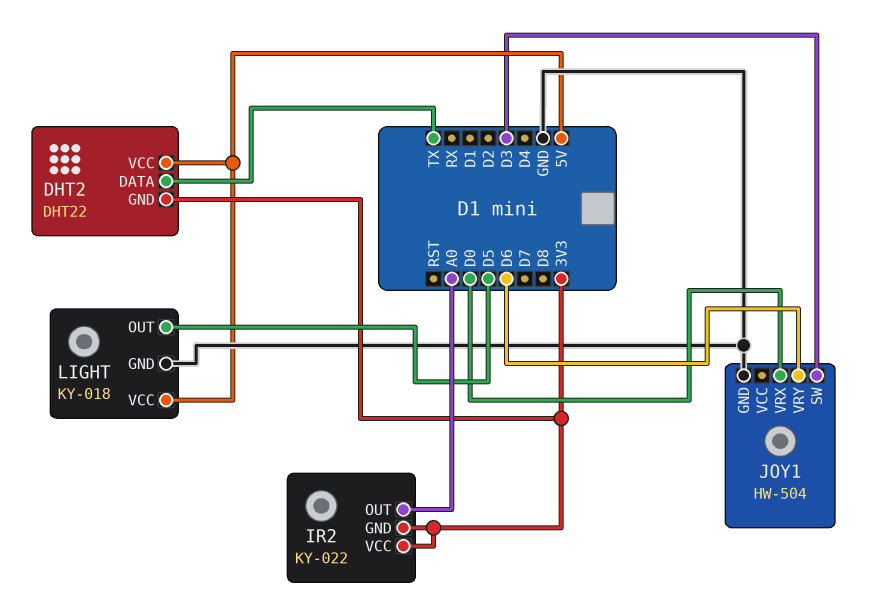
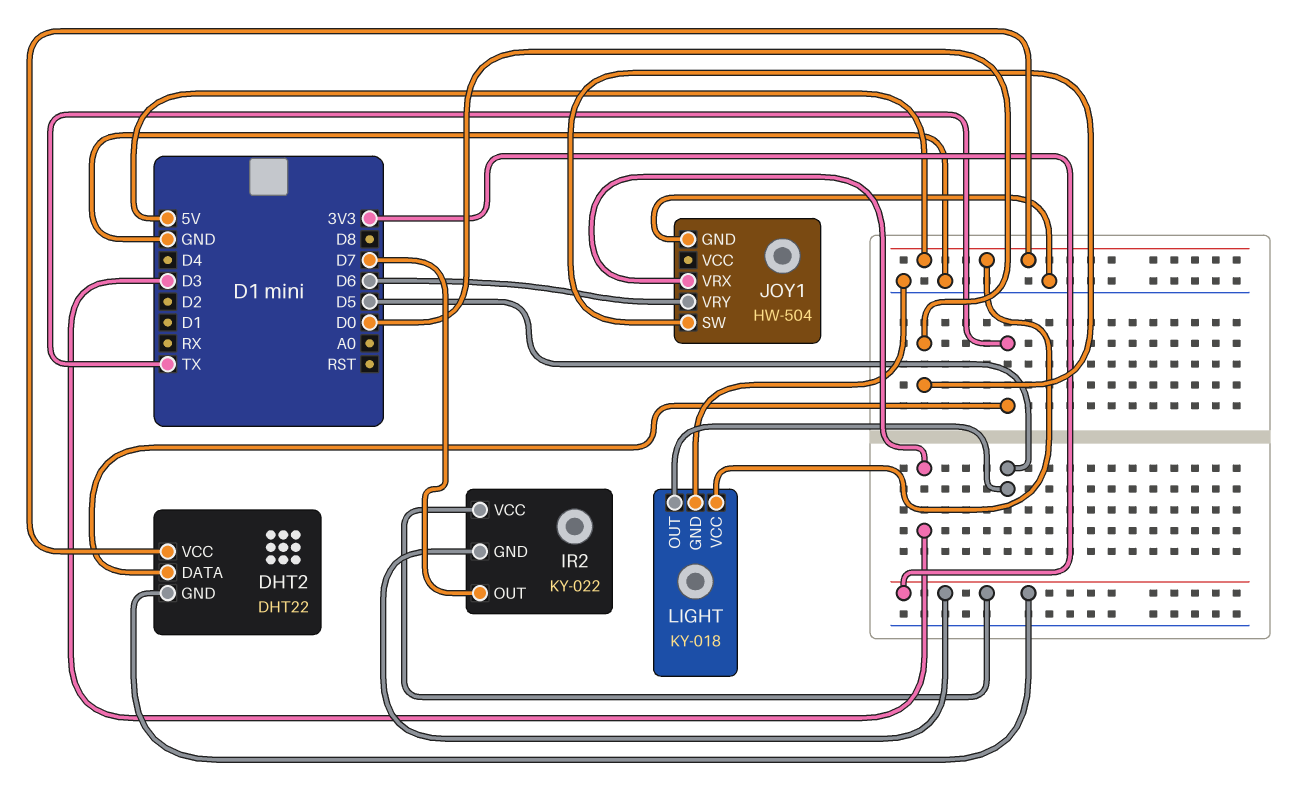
IR2 pin OUT: A0 -> D7
JOY1 pin SW: D3 -> D0
JOY1 pin VRX: D0 -> D3

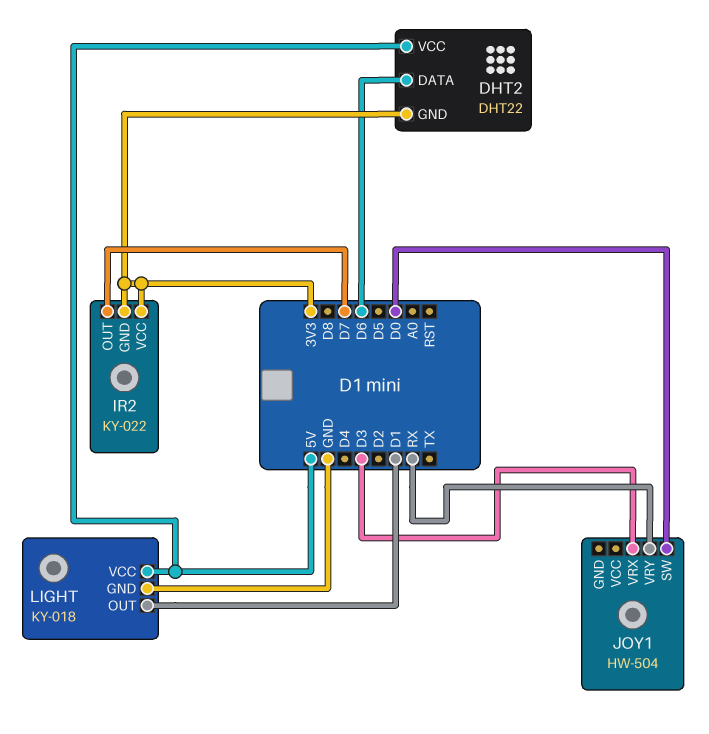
DHT2 pin DATA: TX -> D6
JOY1 pin GND: GND -> none
JOY1 pin VRY: D6 -> RX
LIGHT pin OUT: D5 -> D1

